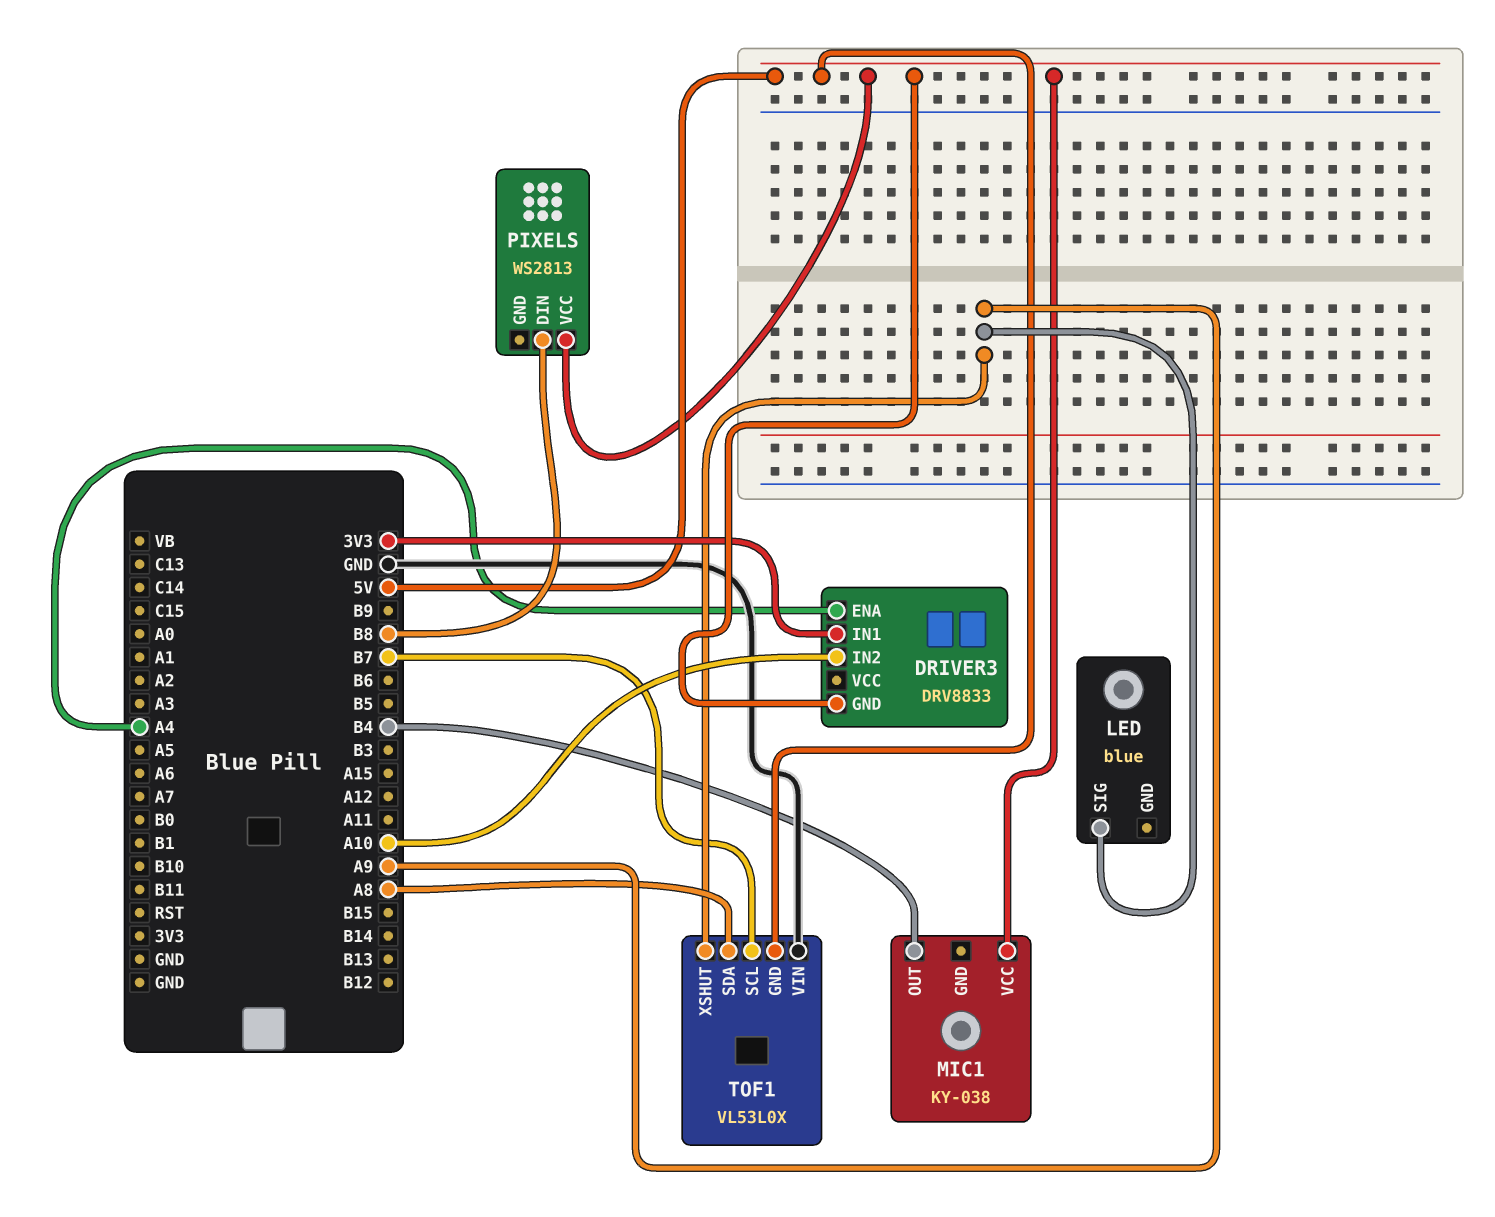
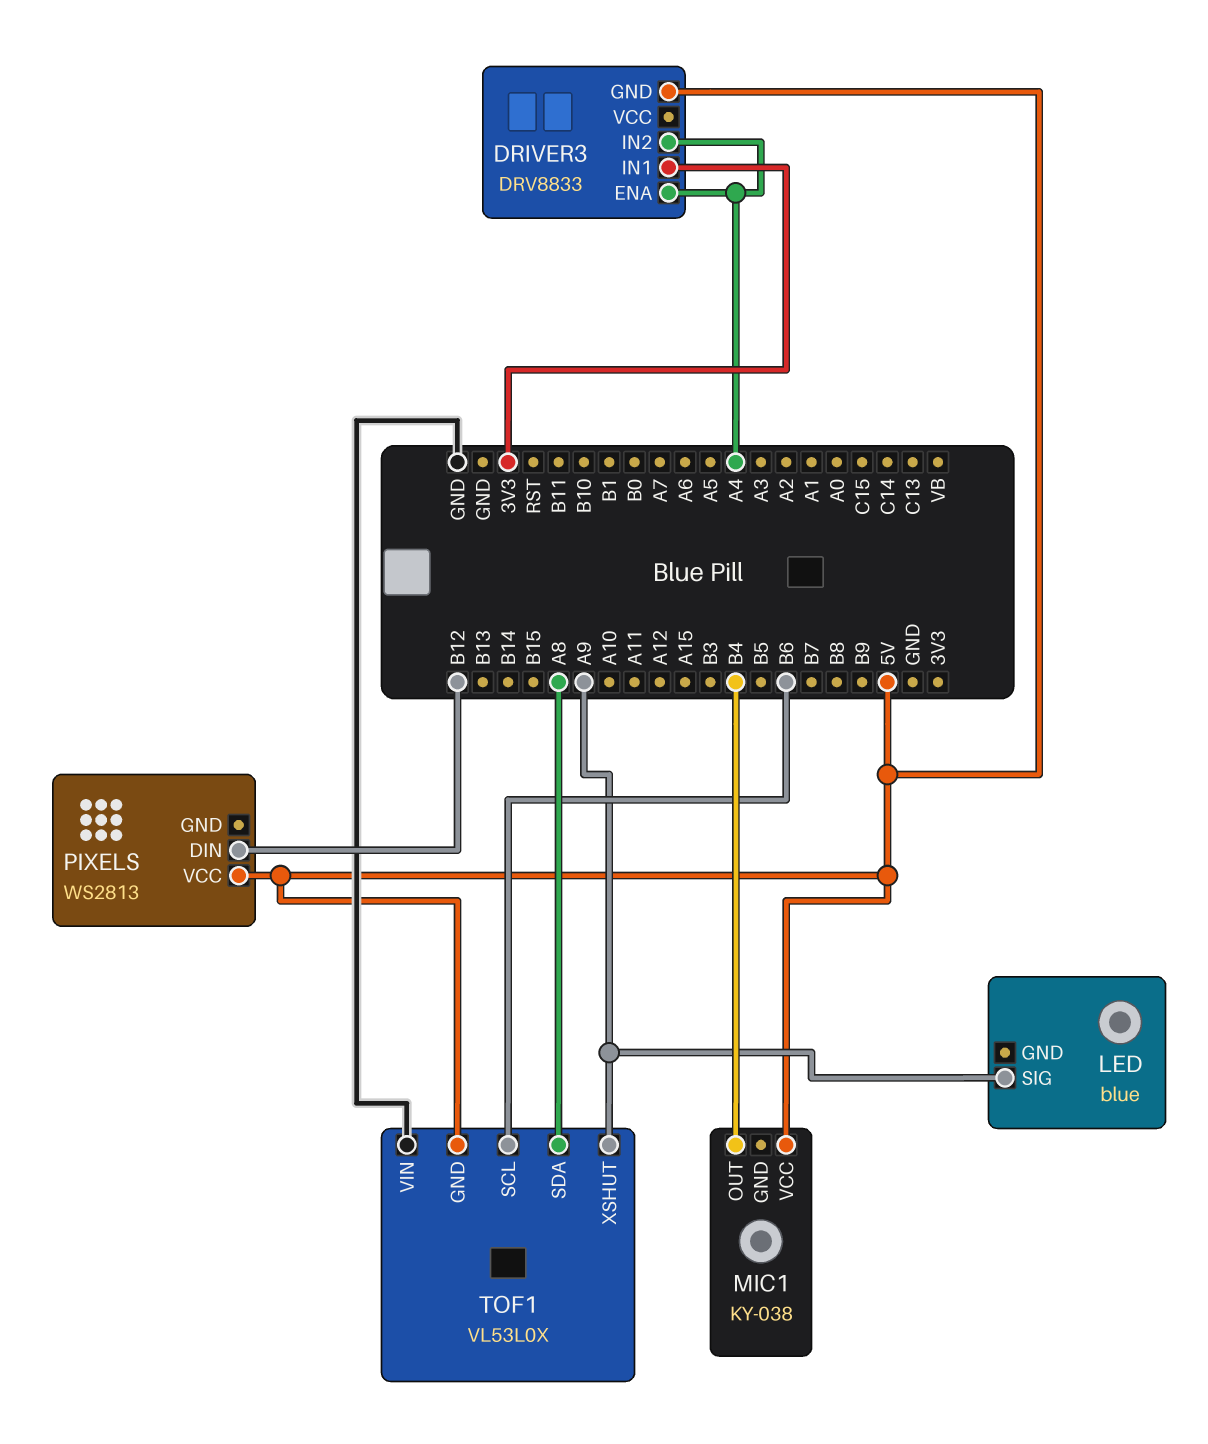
DRIVER3 pin IN2: A10 -> A4
PIXELS pin DIN: B8 -> B12
TOF1 pin SCL: B7 -> B6

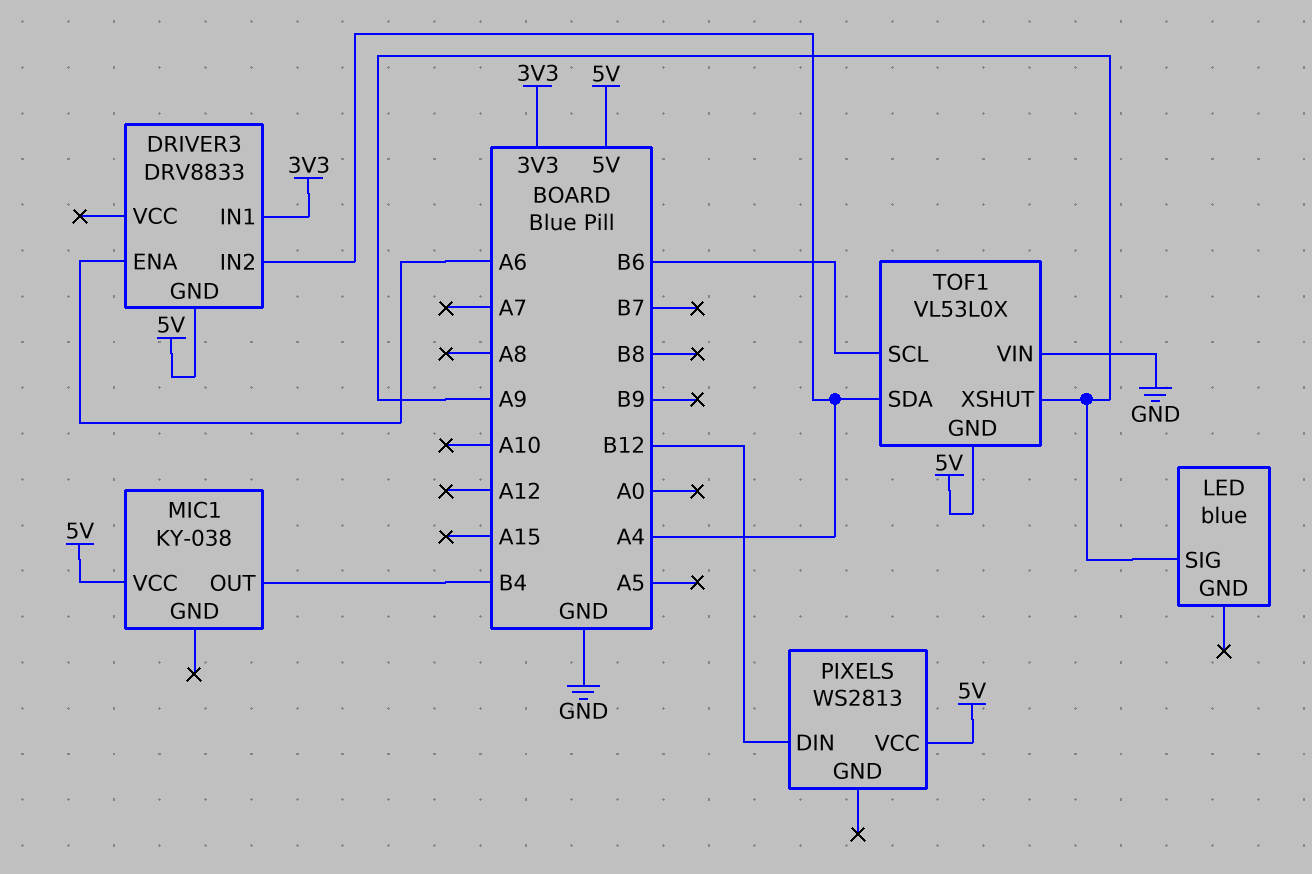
DRIVER3 pin ENA: A4 -> A6
TOF1 pin SDA: A8 -> A4

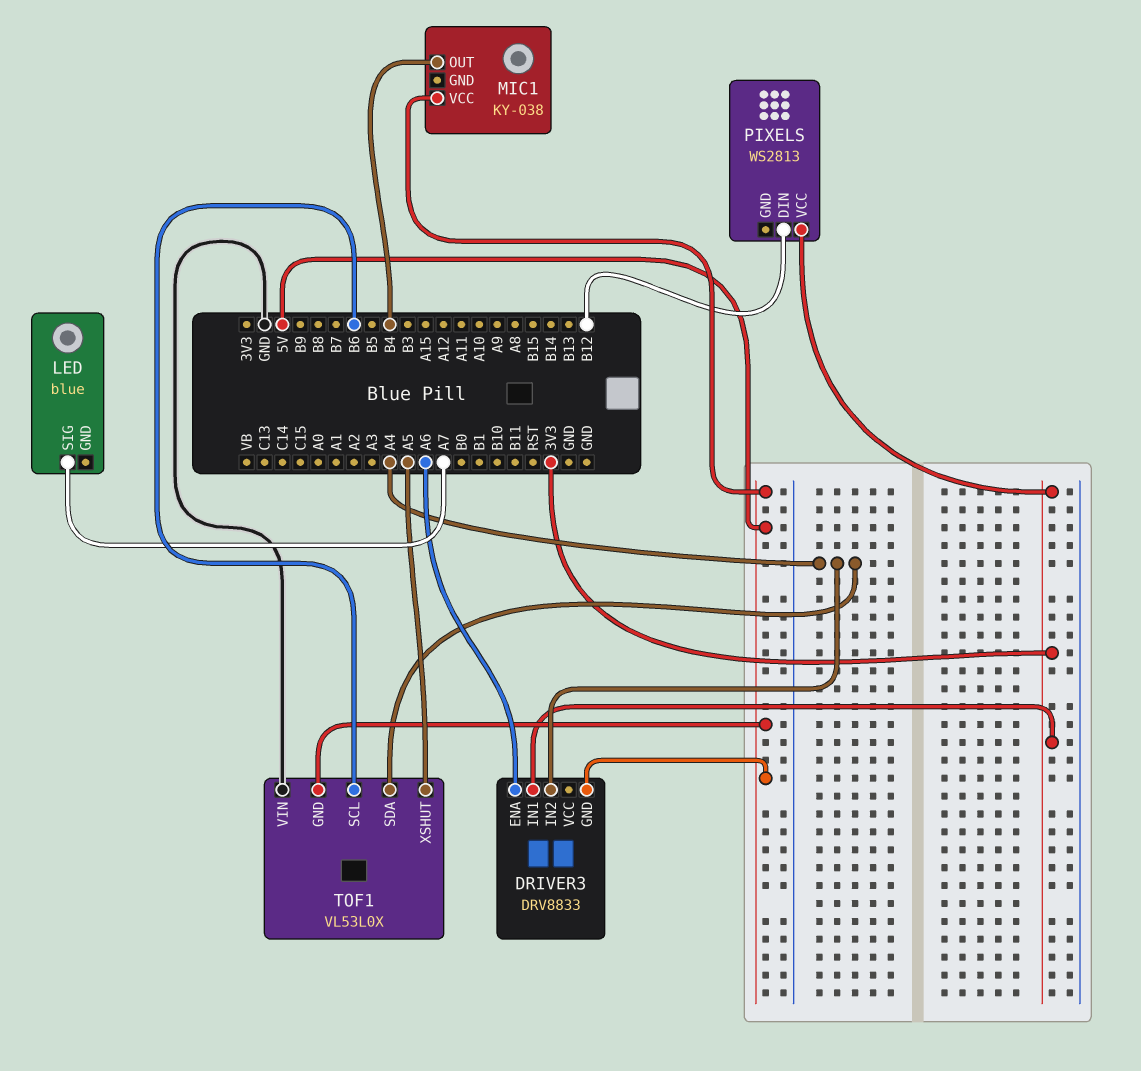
LED pin SIG: A9 -> A7
PIXELS pin VCC: 5V -> 3V3
TOF1 pin XSHUT: A9 -> A5

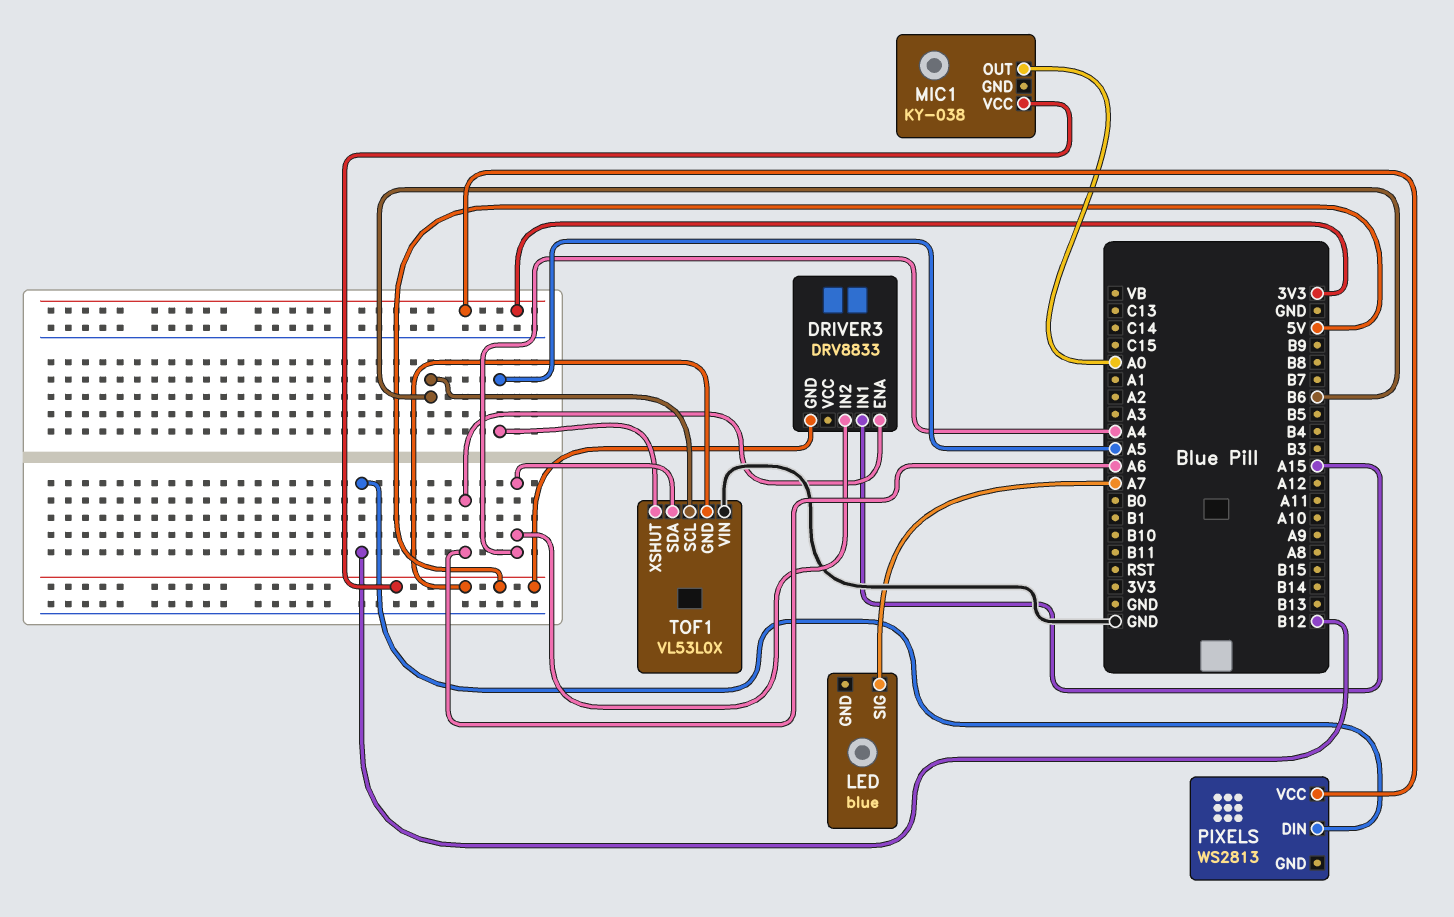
DRIVER3 pin IN1: 3V3 -> A15
MIC1 pin OUT: B4 -> A0

